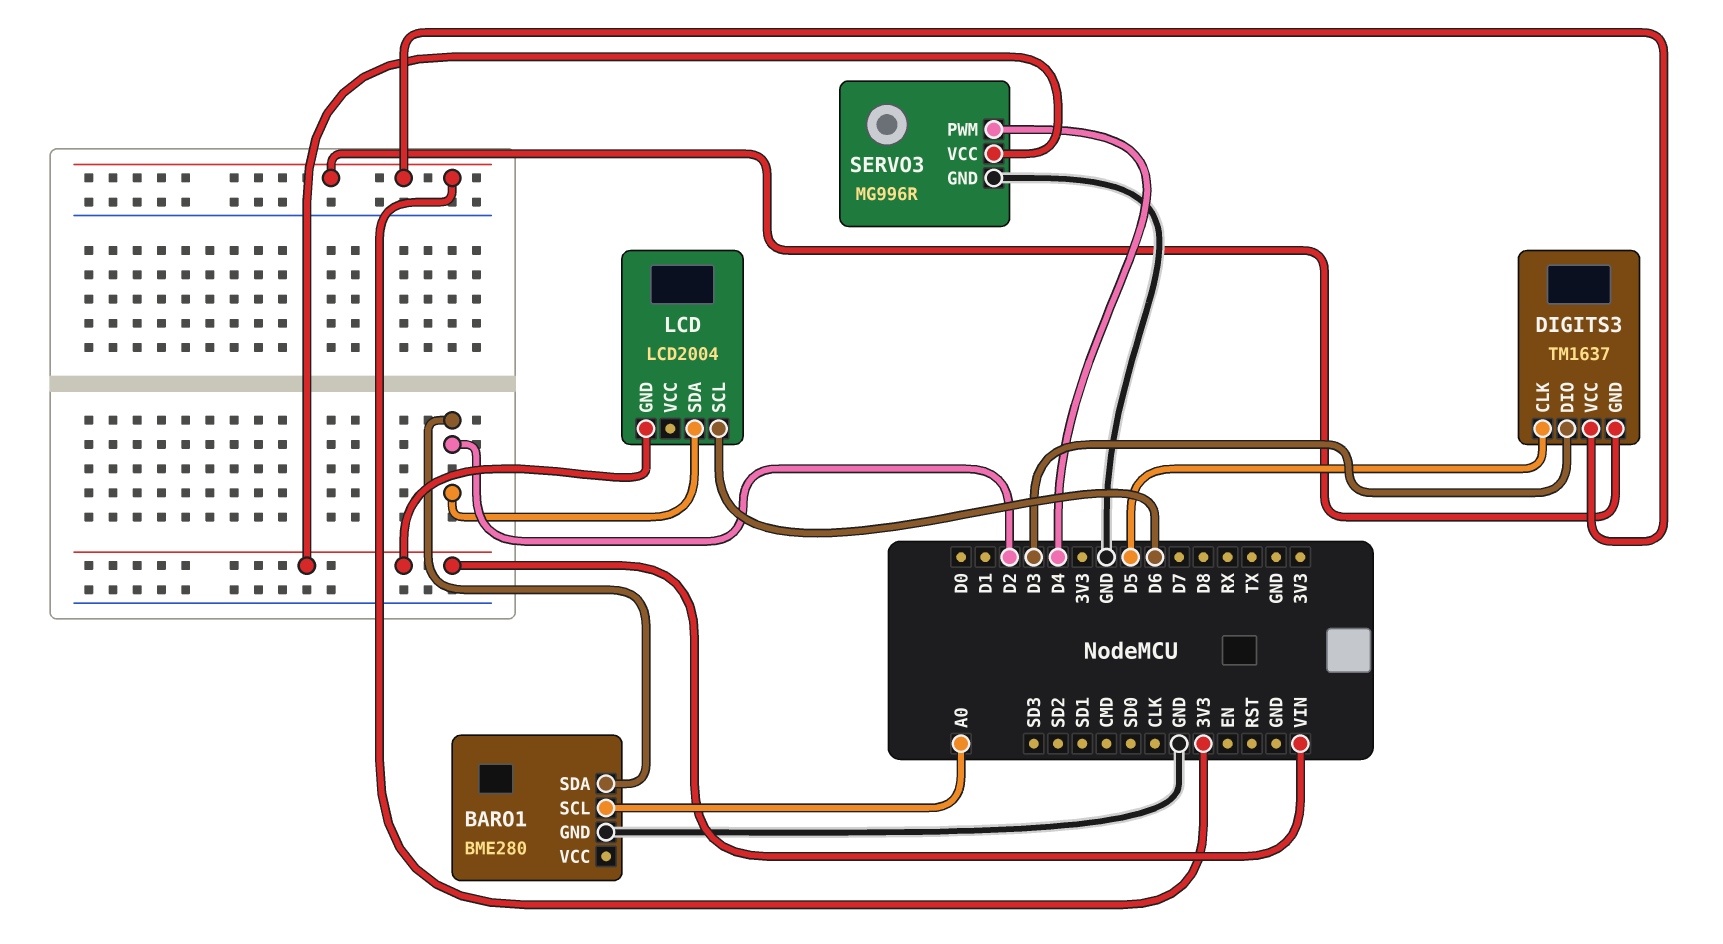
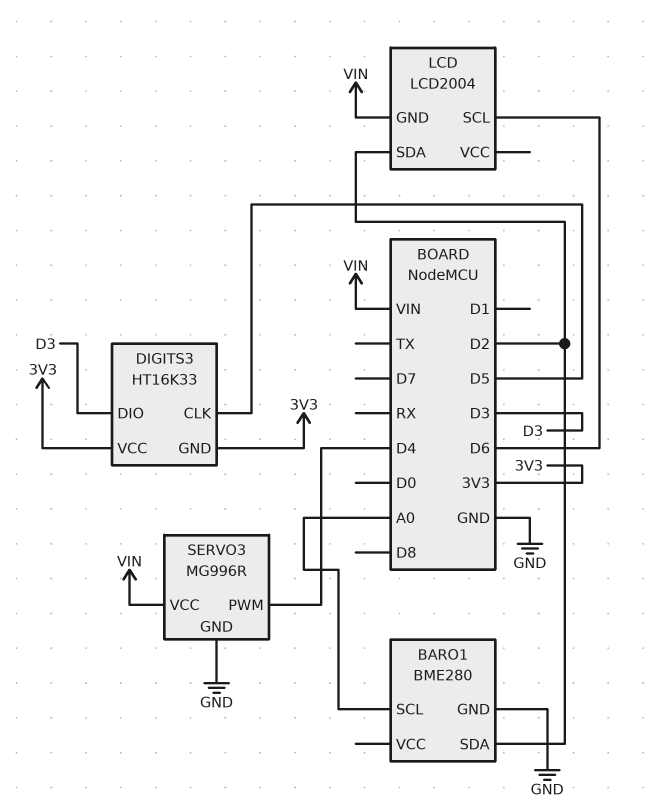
DIGITS3: TM1637 -> HT16K33

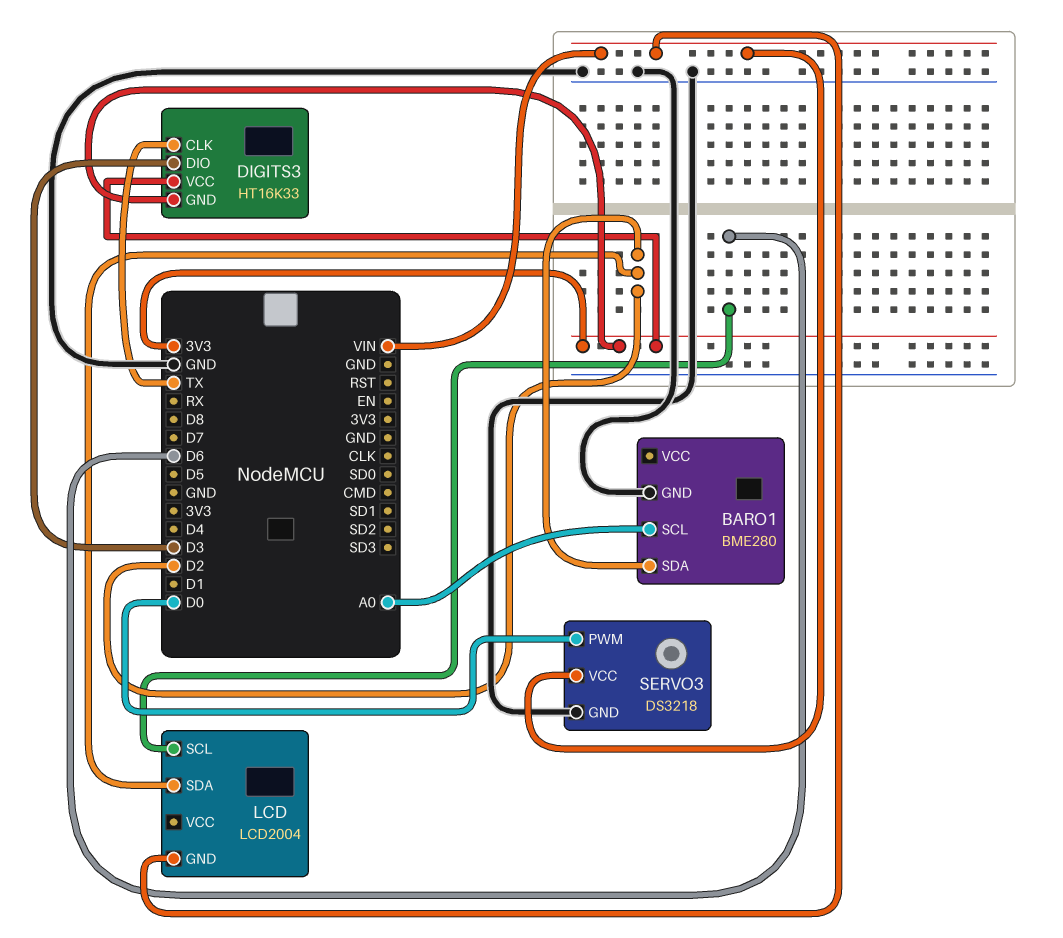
DIGITS3 pin CLK: D5 -> TX
SERVO3: MG996R -> DS3218
SERVO3 pin PWM: D4 -> D0

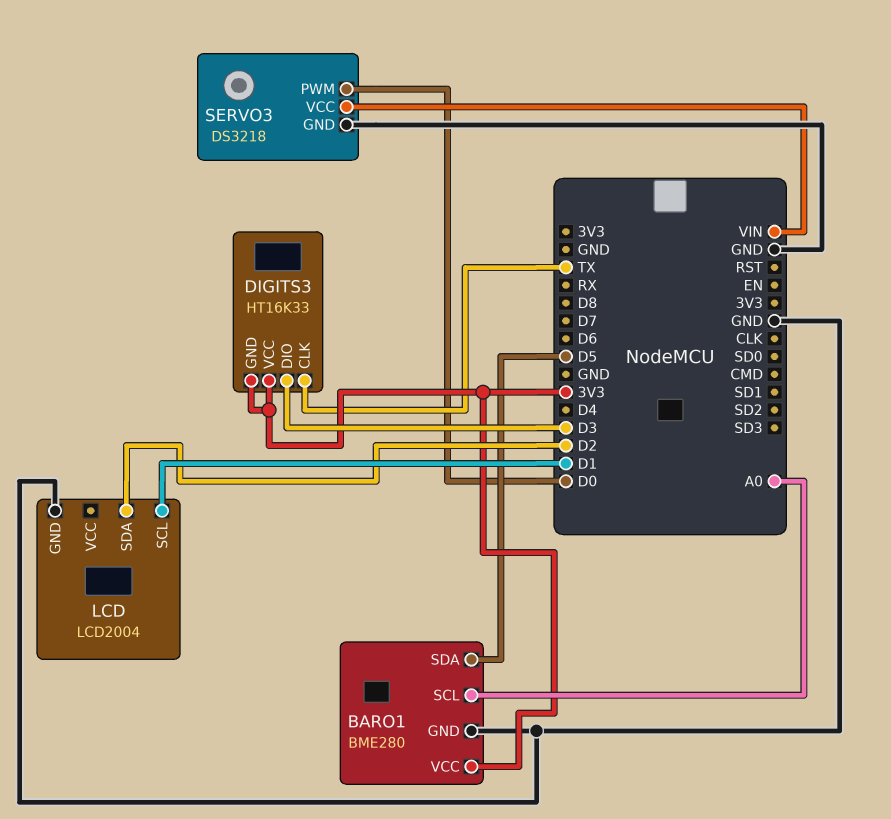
BARO1 pin SDA: D2 -> D5
BARO1 pin VCC: none -> 3V3
LCD pin GND: VIN -> GND
LCD pin SCL: D6 -> D1

